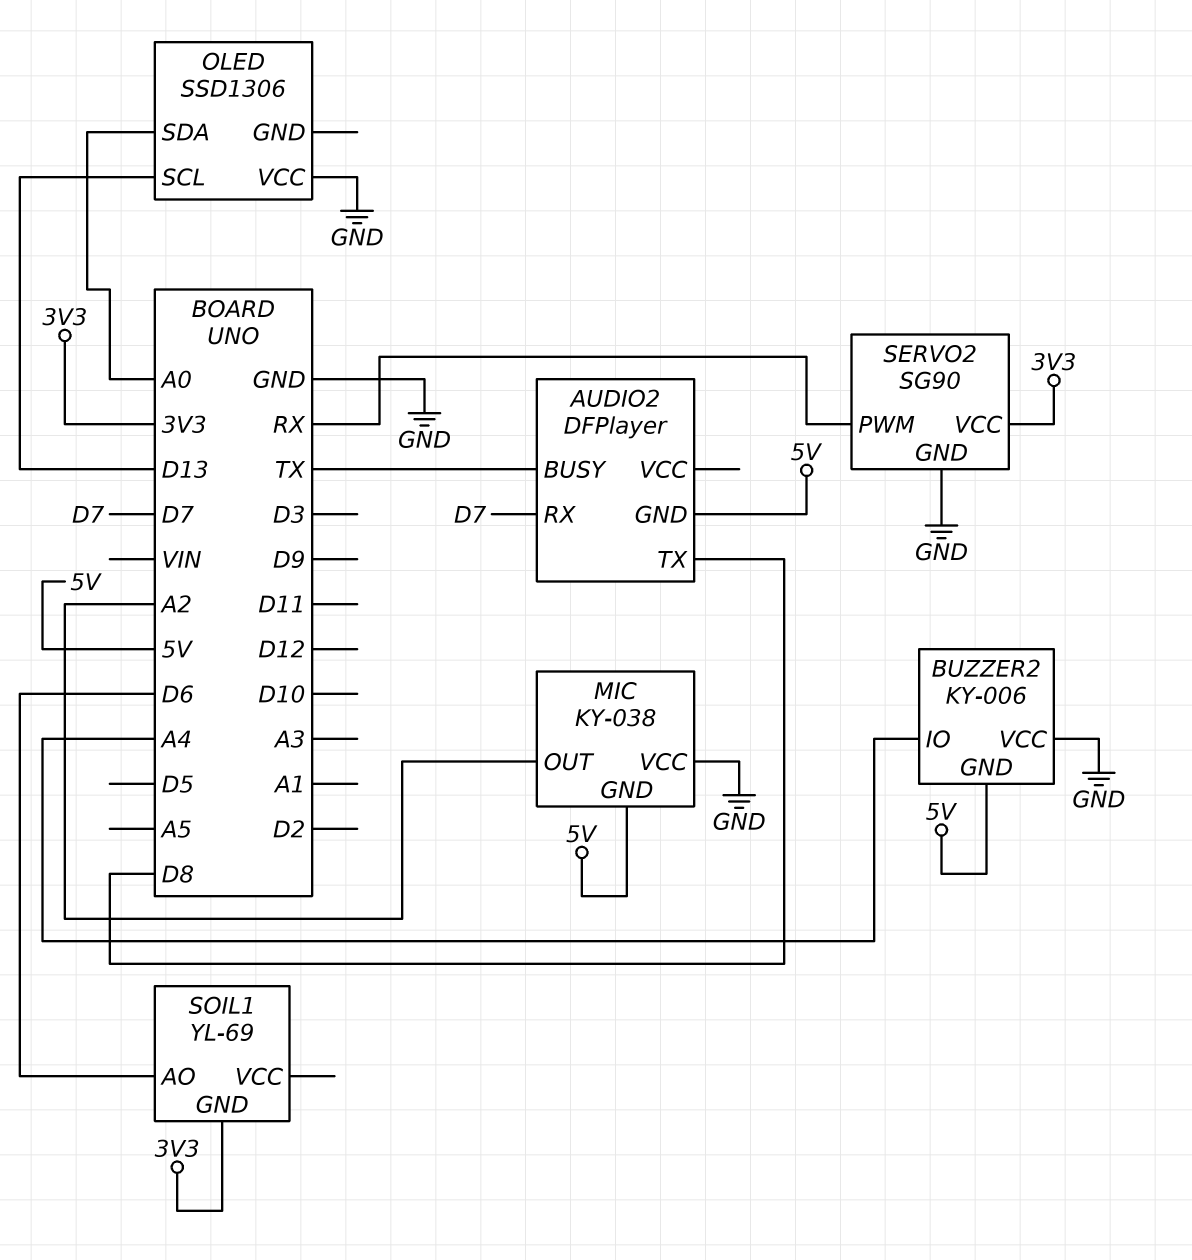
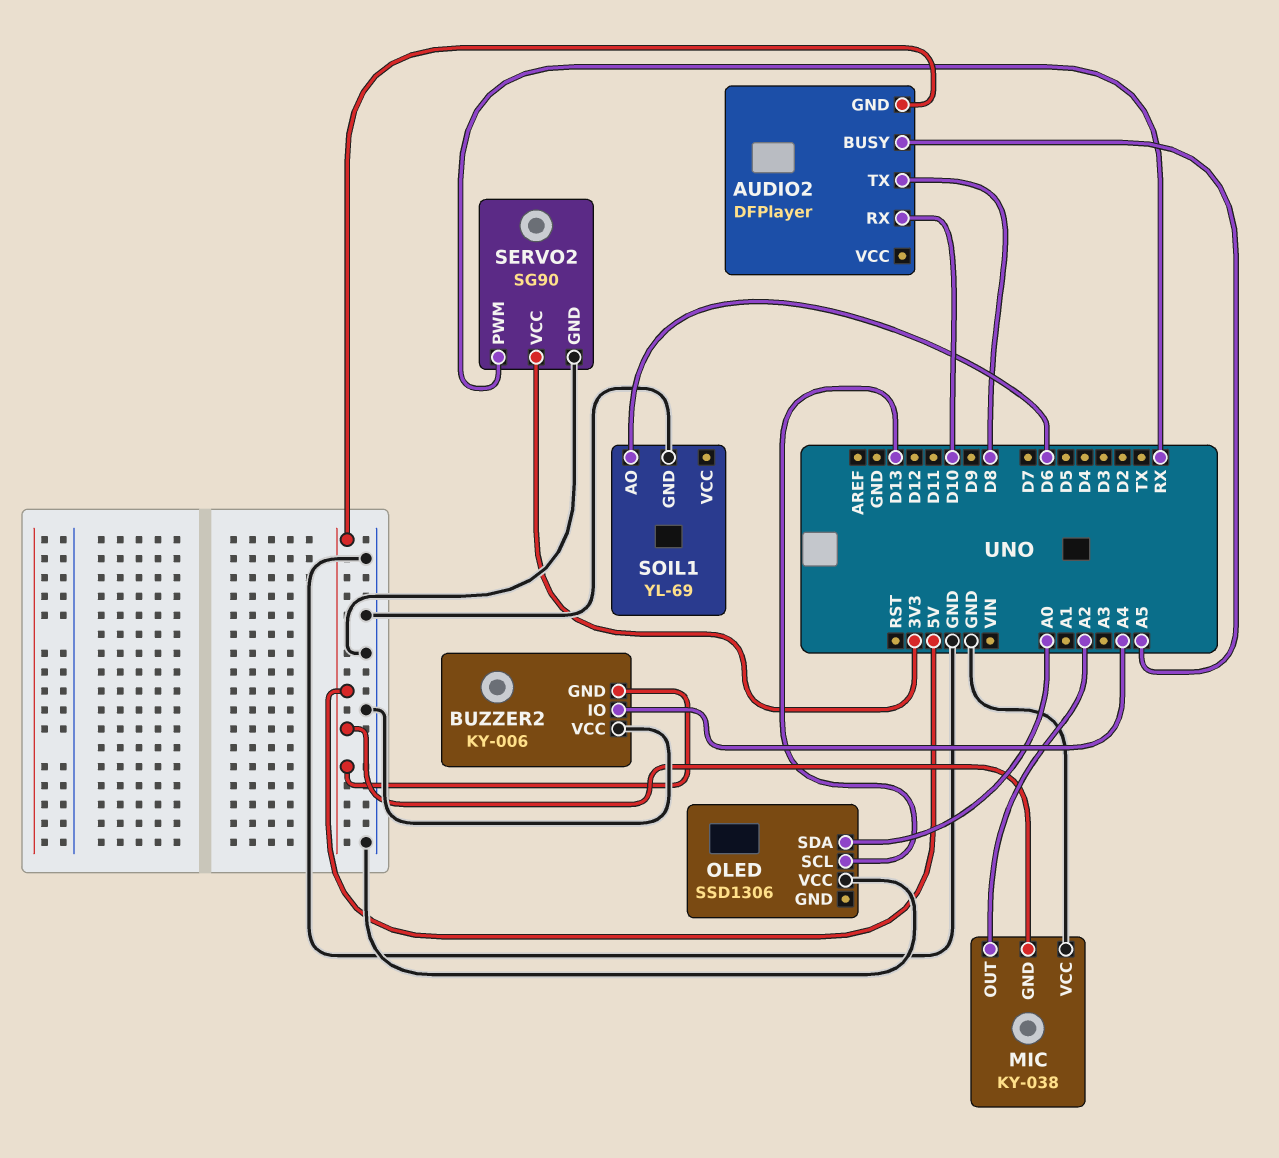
AUDIO2 pin BUSY: TX -> A5
AUDIO2 pin RX: D7 -> D10
SOIL1 pin GND: 3V3 -> GND

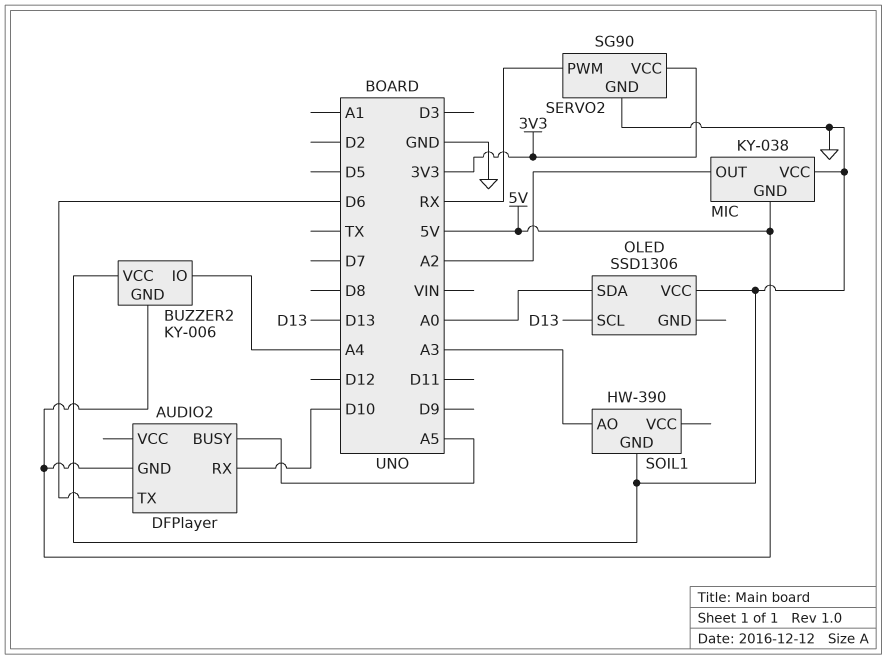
AUDIO2 pin TX: D8 -> D6
SOIL1: YL-69 -> HW-390
SOIL1 pin AO: D6 -> A3

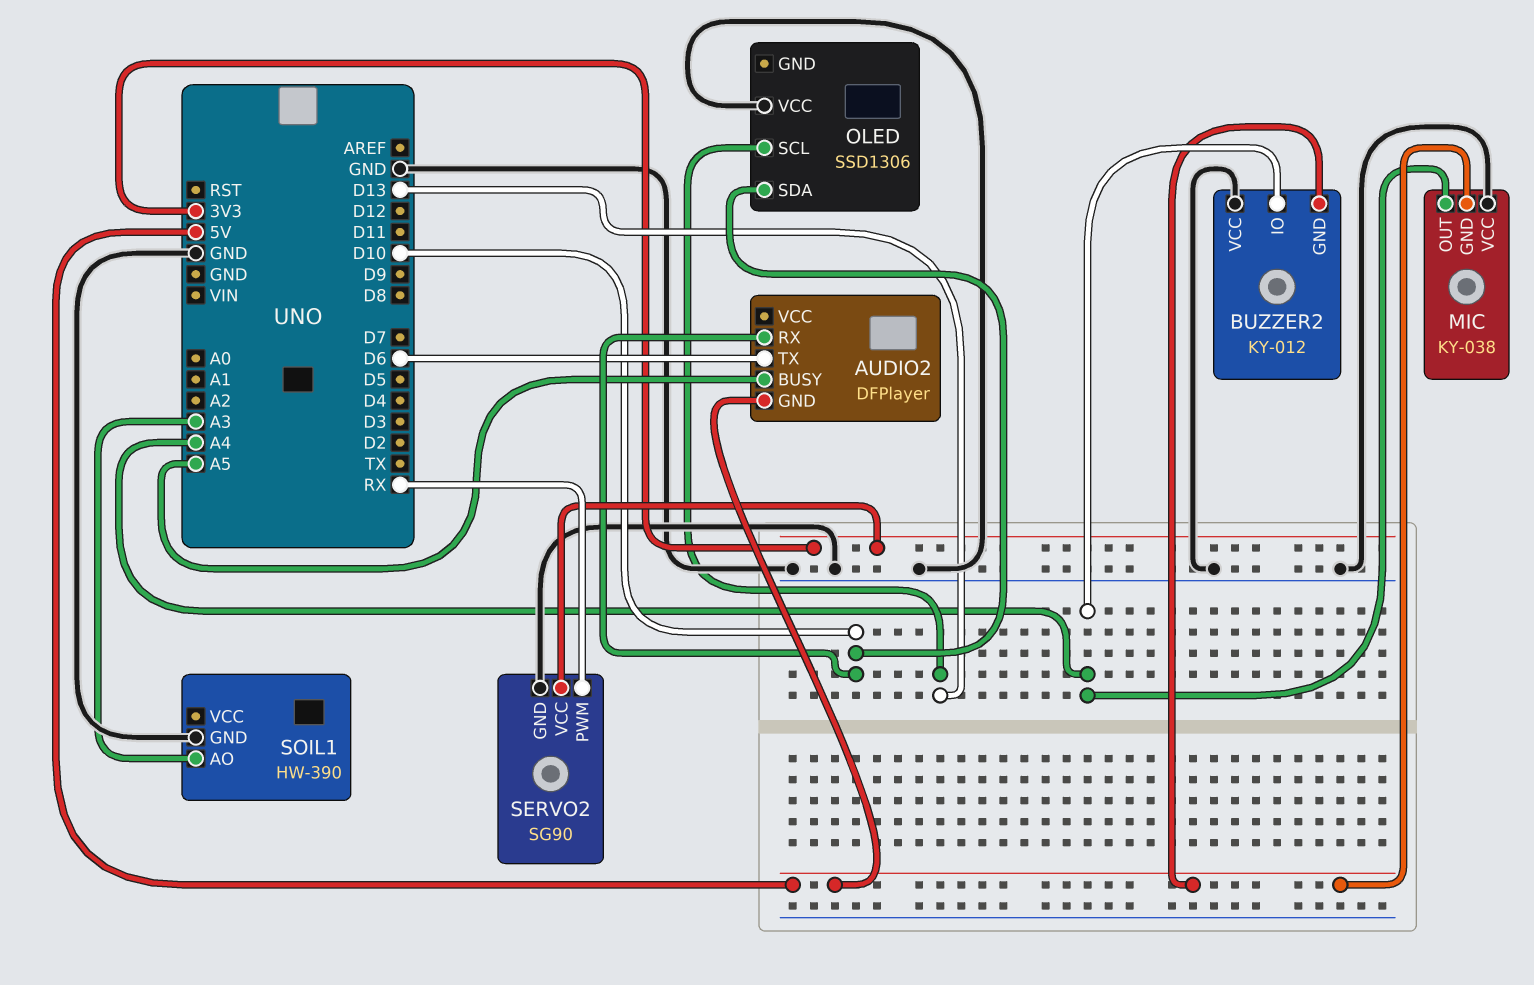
BUZZER2: KY-006 -> KY-012
MIC pin OUT: A2 -> A4
OLED pin SDA: A0 -> D10

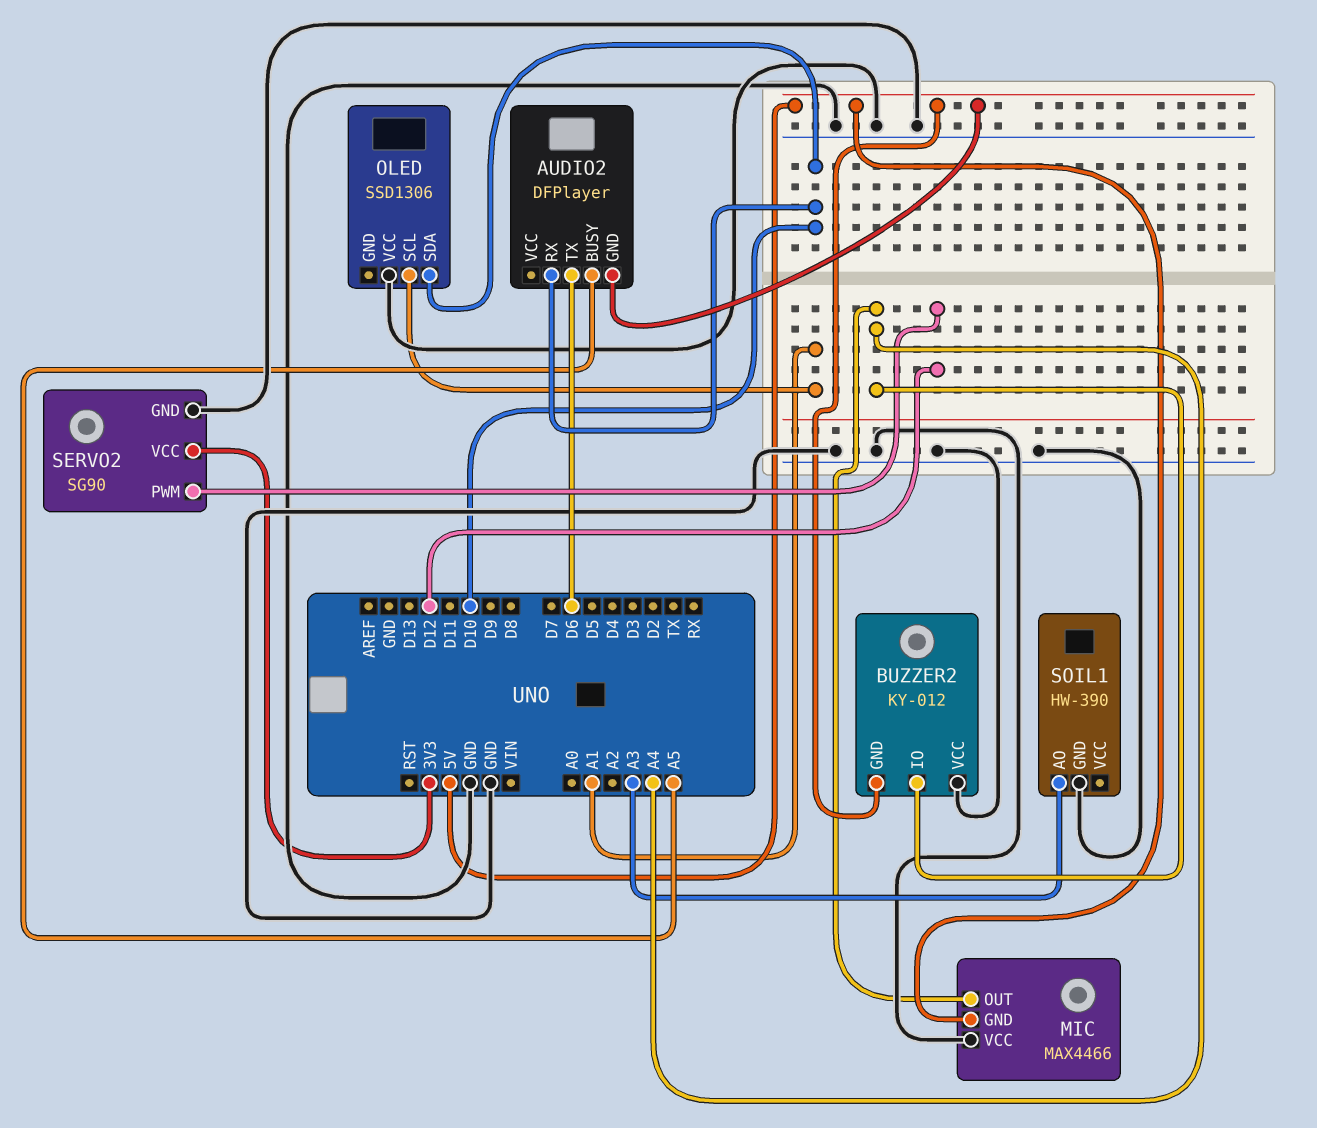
MIC: KY-038 -> MAX4466
OLED pin SCL: D13 -> A1
SERVO2 pin PWM: RX -> D12

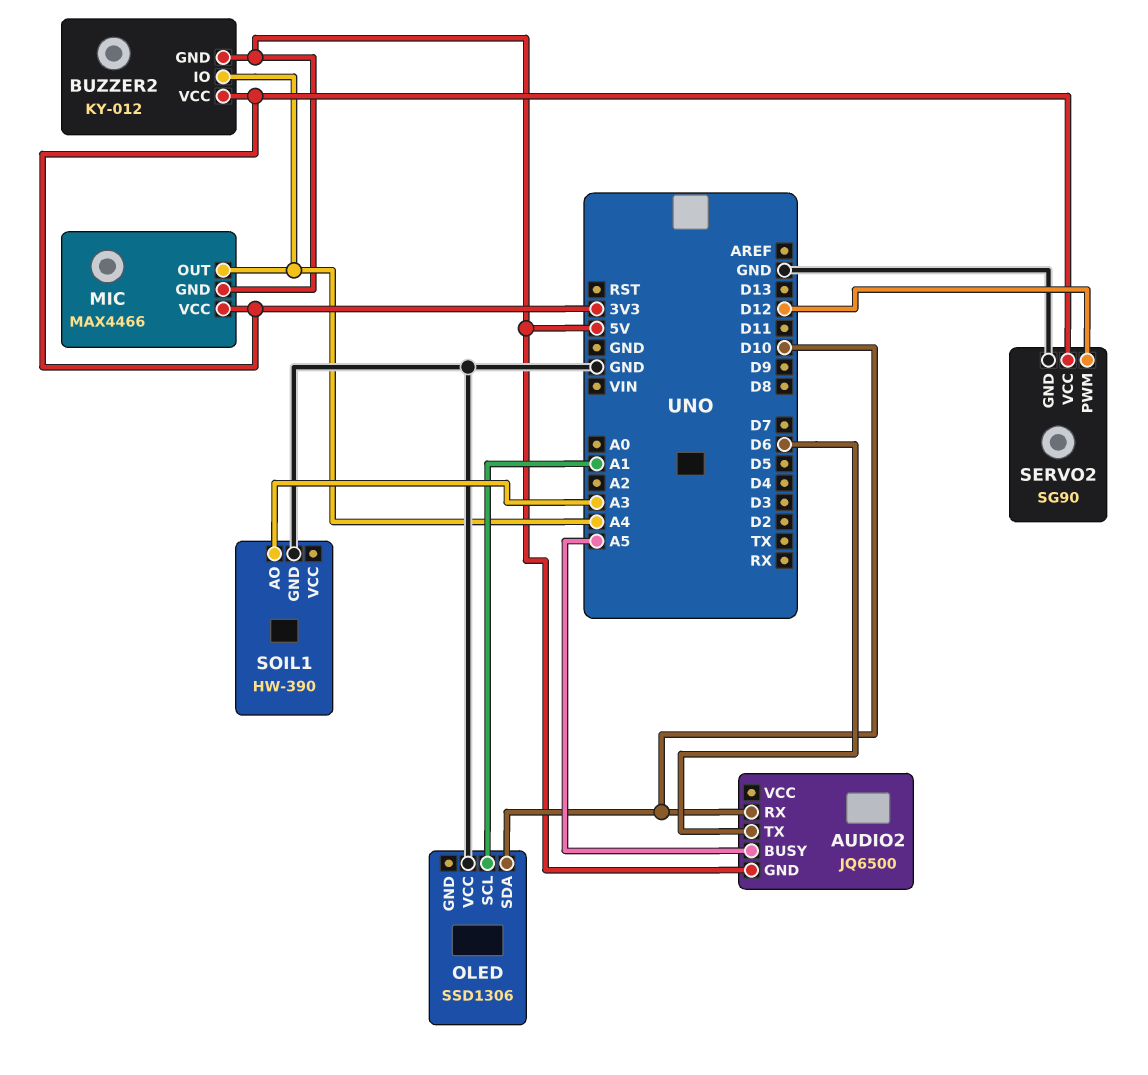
AUDIO2: DFPlayer -> JQ6500
BUZZER2 pin VCC: GND -> 3V3
MIC pin VCC: GND -> 3V3

